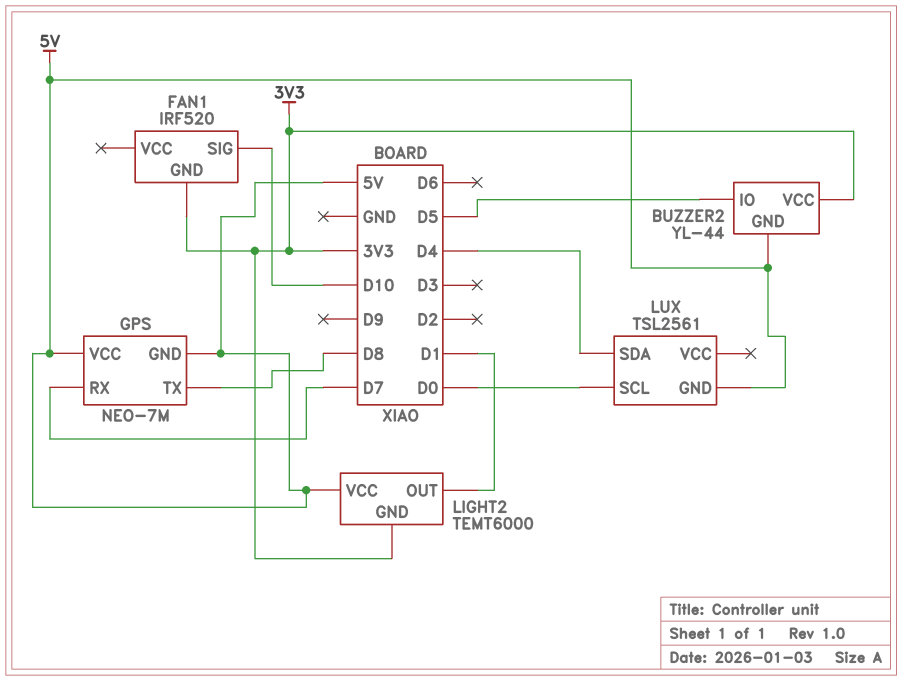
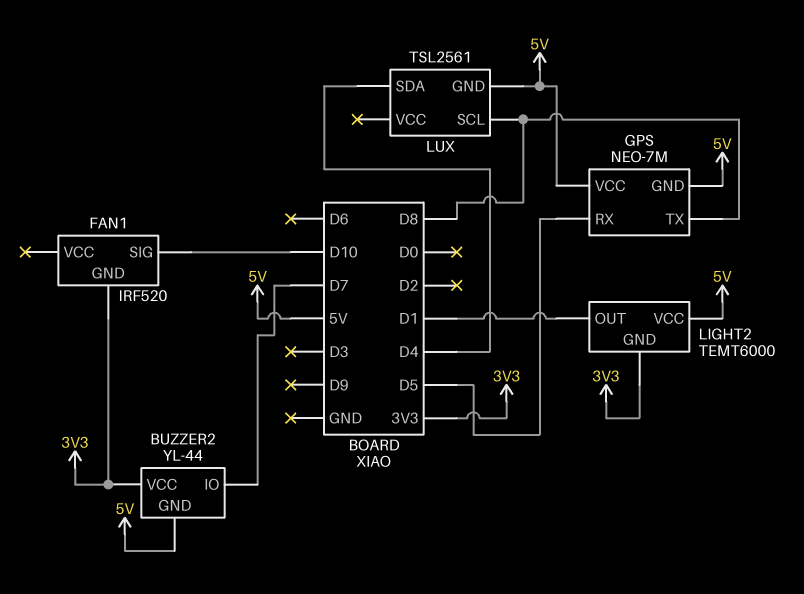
BUZZER2 pin IO: D5 -> D7
GPS pin RX: D7 -> D5
LUX pin SCL: D0 -> D8

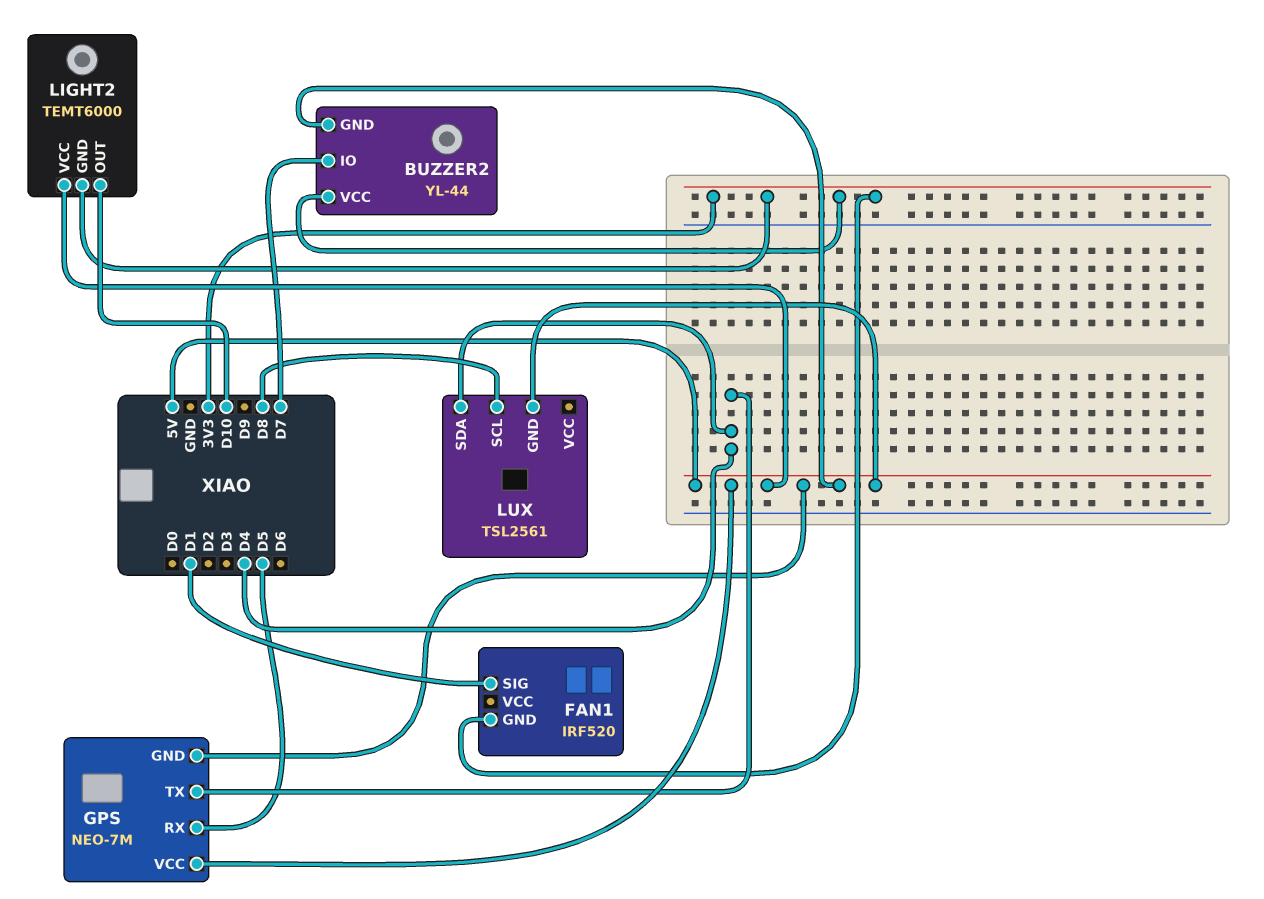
FAN1 pin SIG: D10 -> D1
GPS pin TX: D8 -> D4
LIGHT2 pin OUT: D1 -> D10

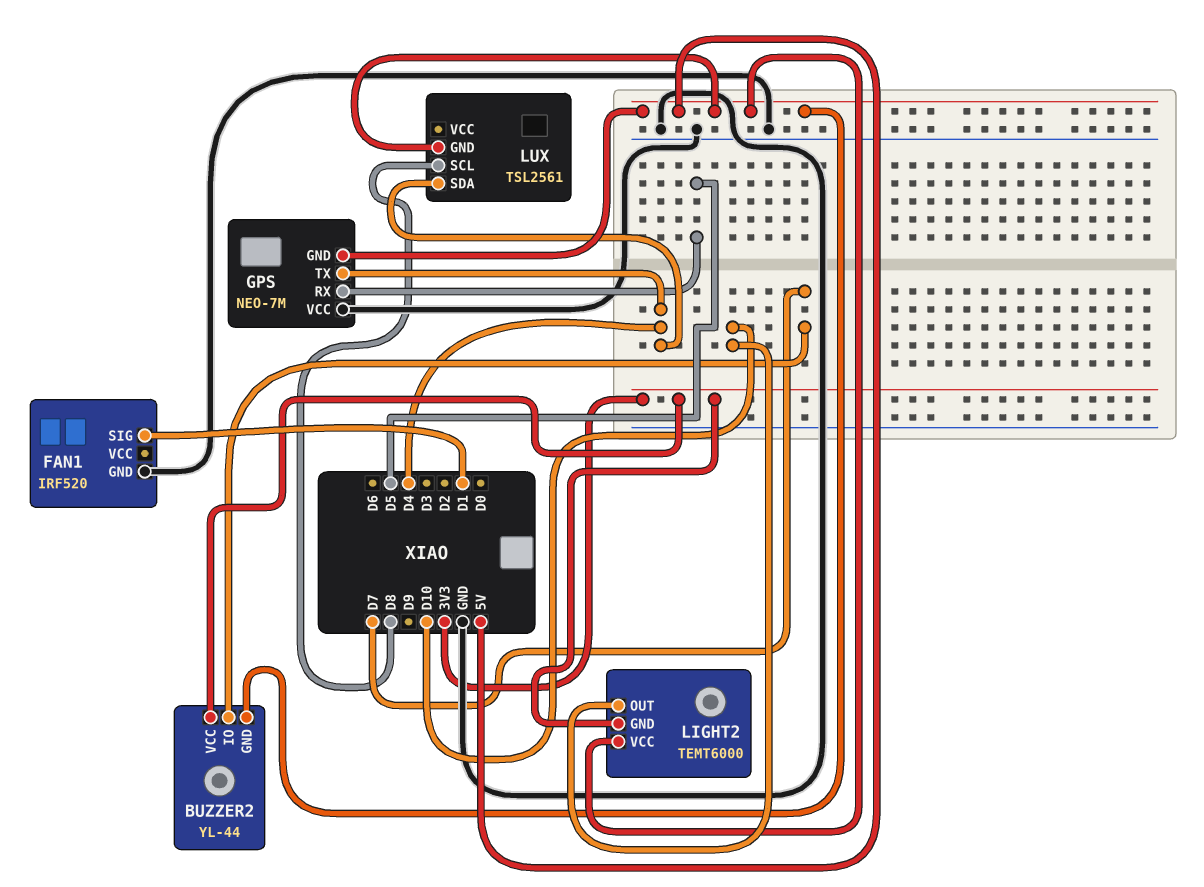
FAN1 pin GND: 3V3 -> GND
GPS pin VCC: 5V -> GND

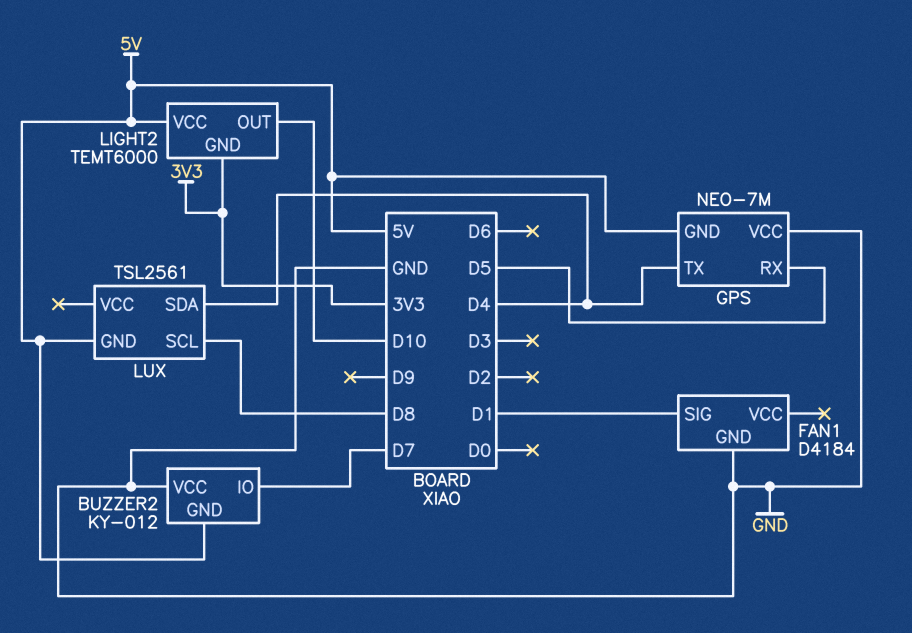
BUZZER2: YL-44 -> KY-012
BUZZER2 pin VCC: 3V3 -> GND
FAN1: IRF520 -> D4184

